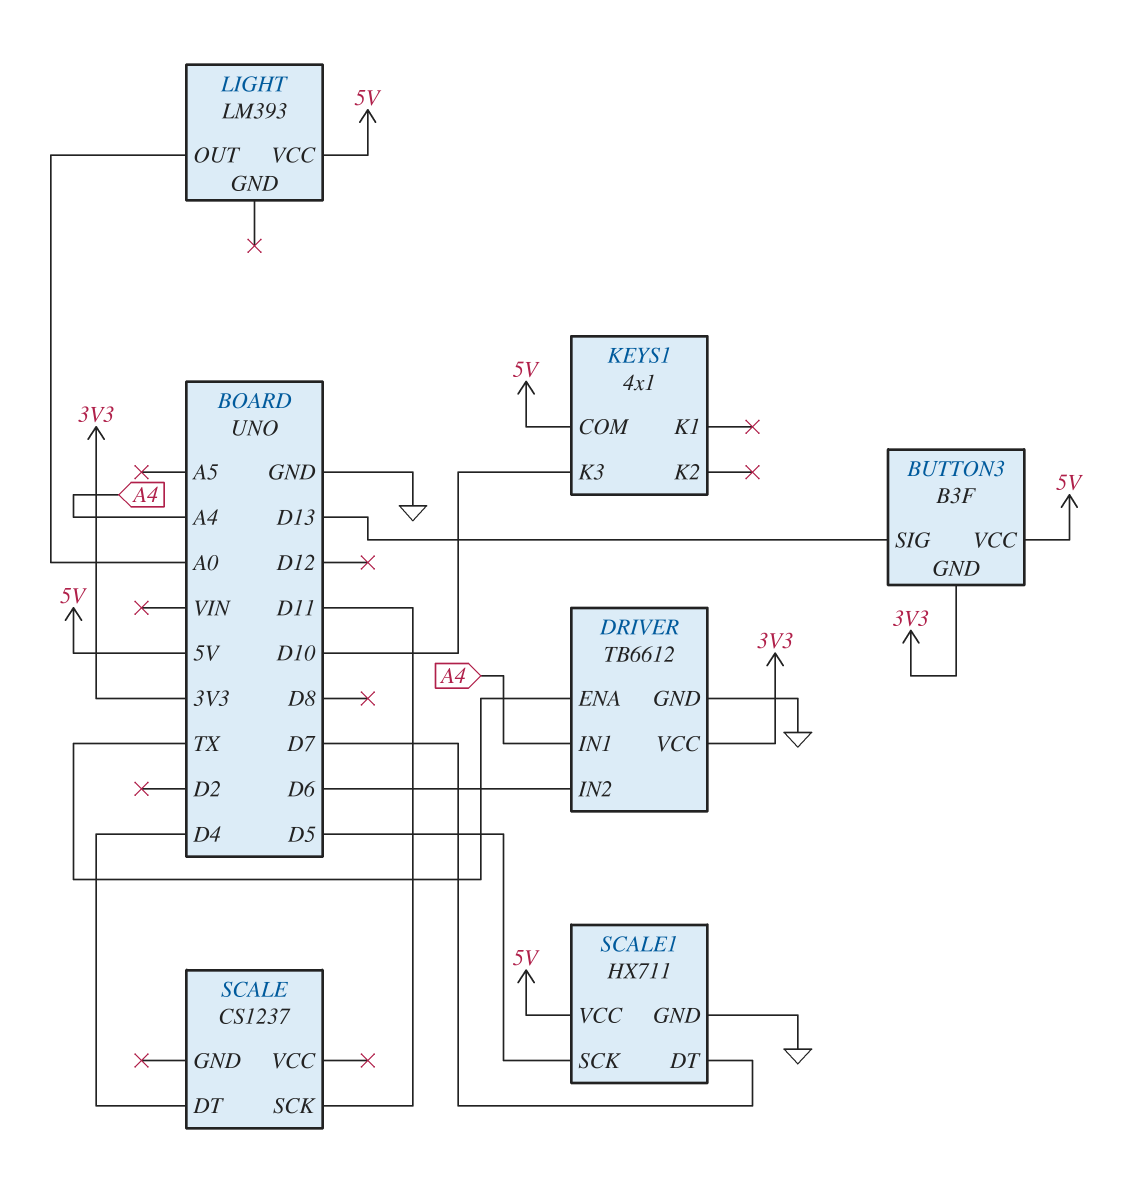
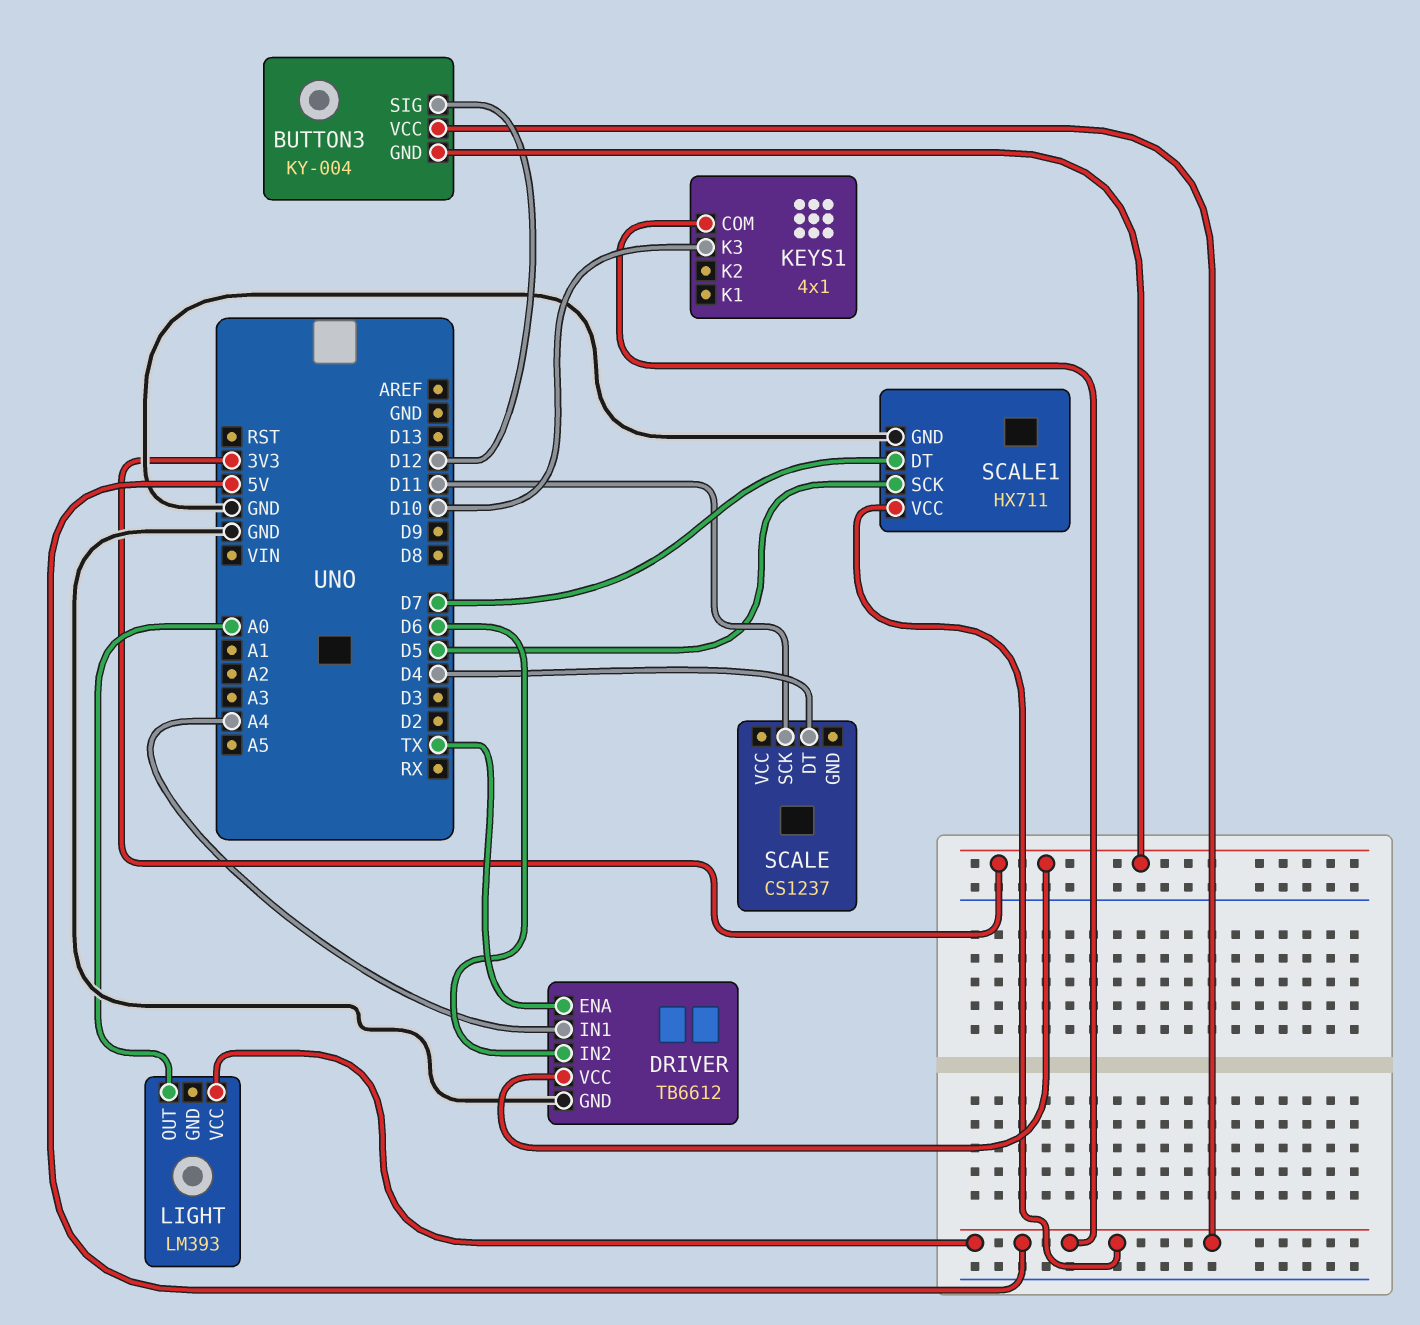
BUTTON3: B3F -> KY-004
BUTTON3 pin SIG: D13 -> D12

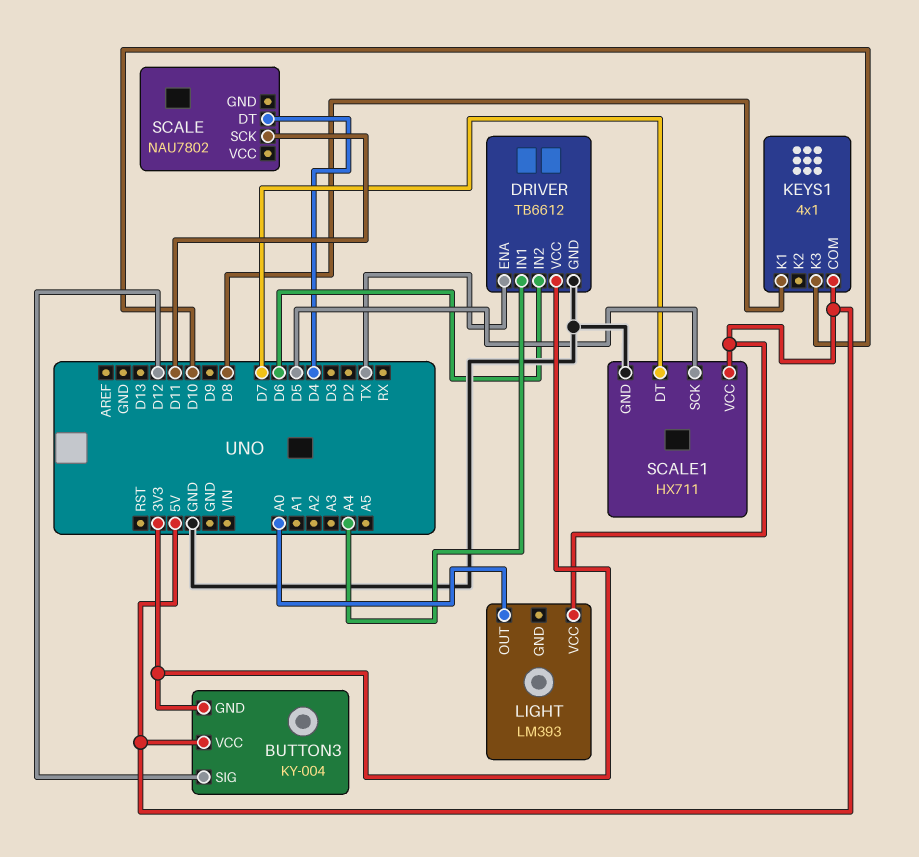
KEYS1 pin K1: none -> D8
SCALE: CS1237 -> NAU7802

